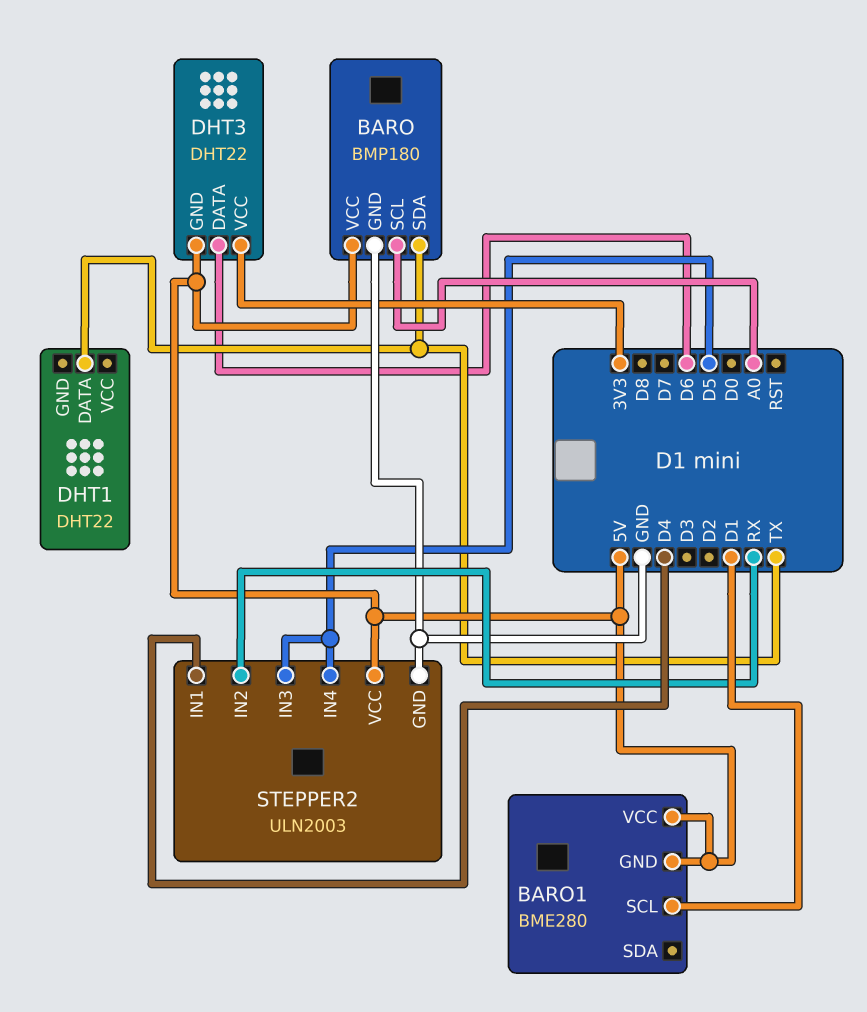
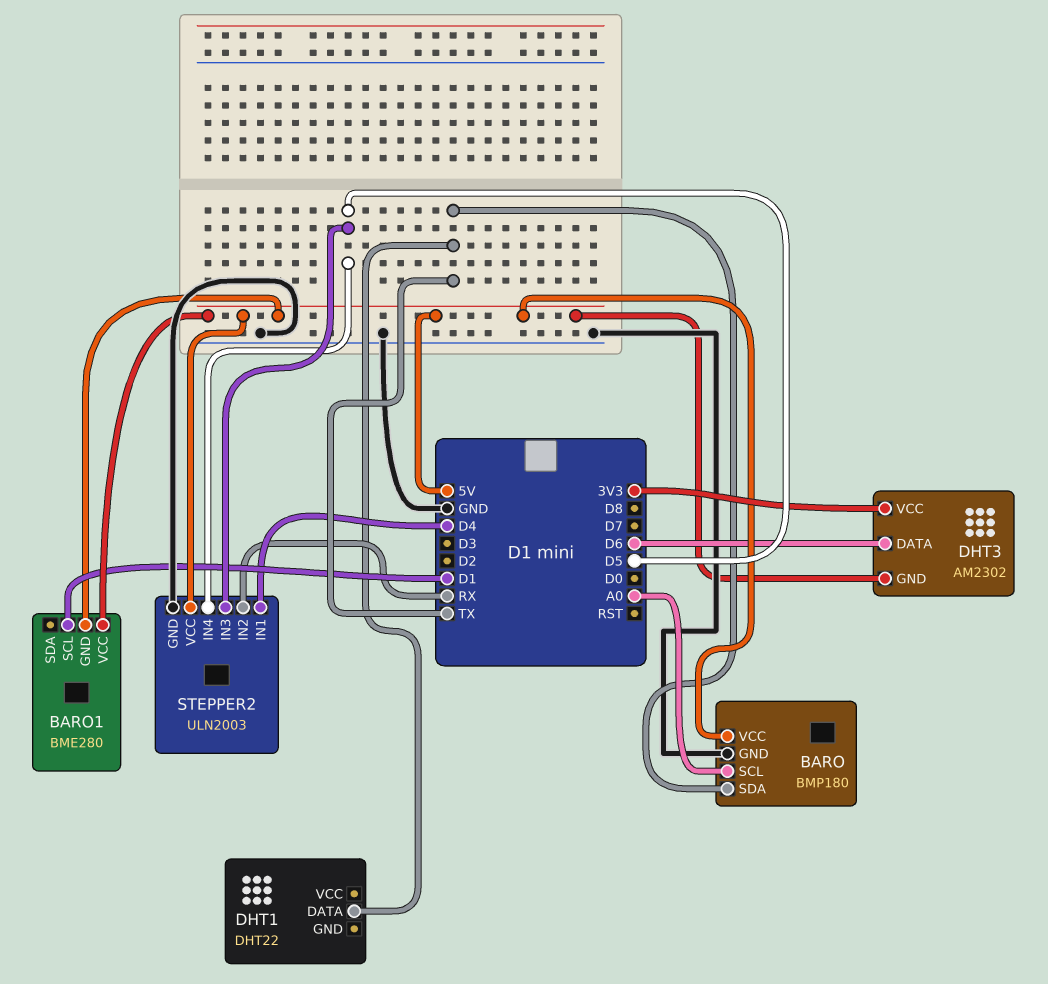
DHT3: DHT22 -> AM2302

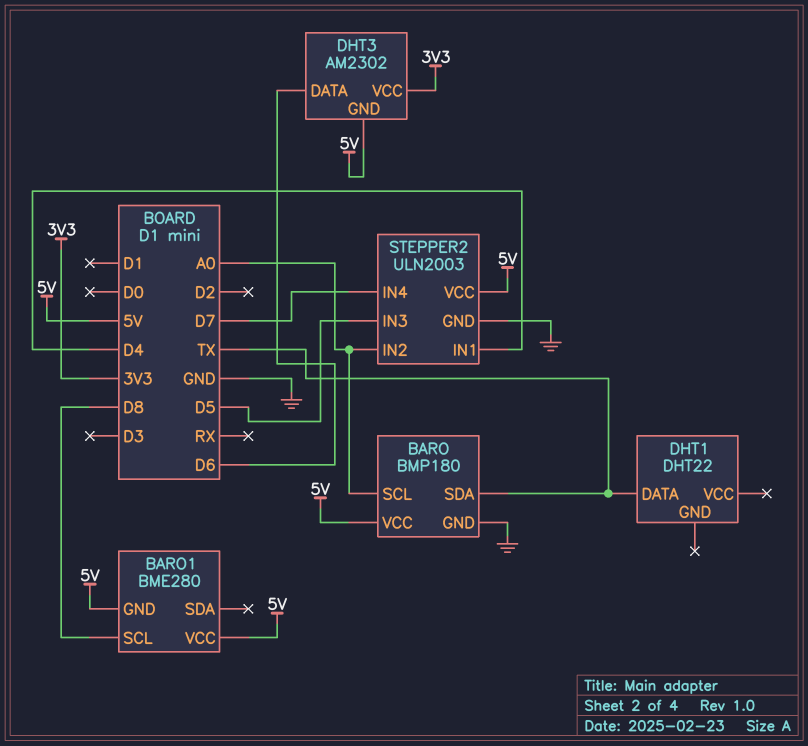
BARO1 pin SCL: D1 -> D8
STEPPER2 pin IN2: RX -> A0
STEPPER2 pin IN4: D5 -> D7

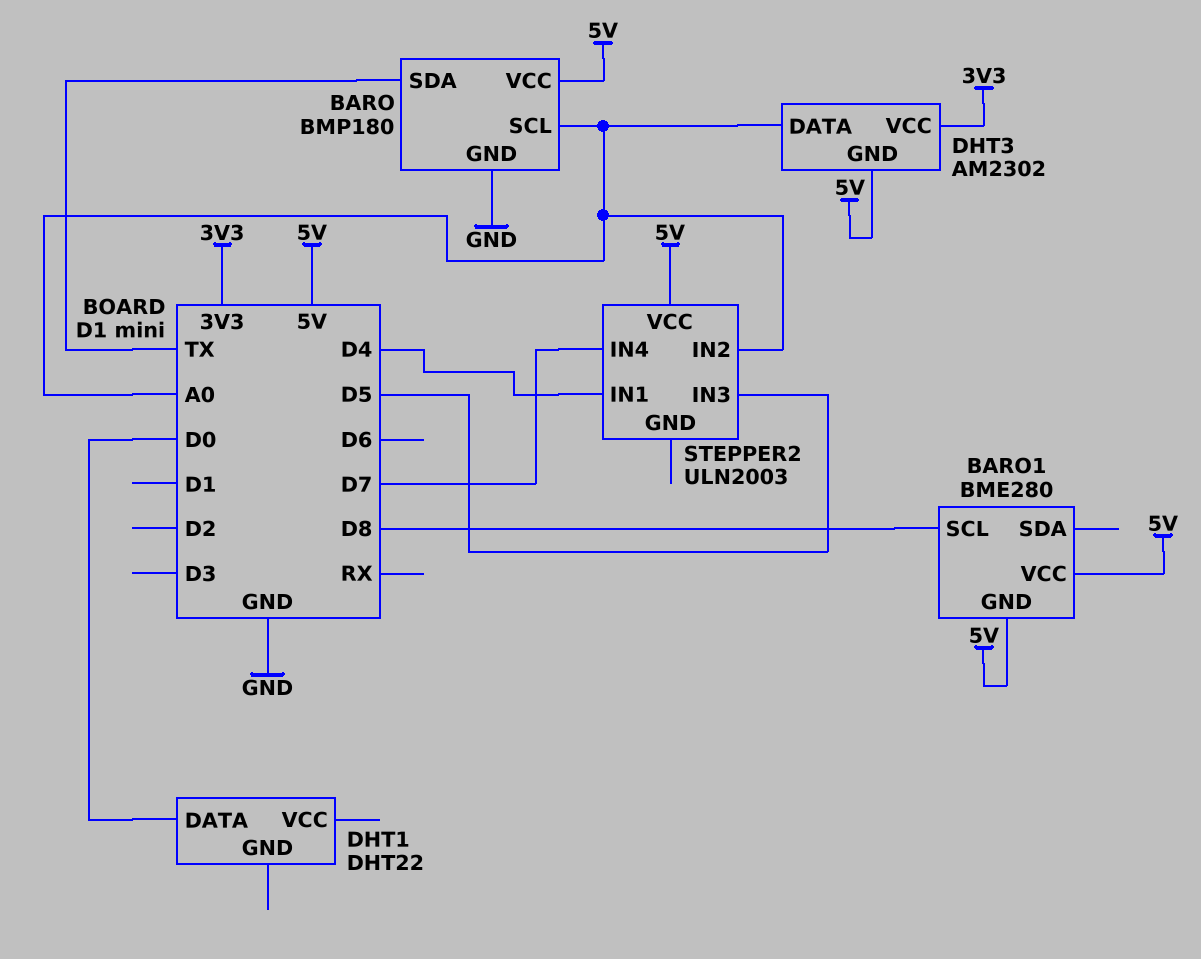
DHT1 pin DATA: TX -> D0
DHT3 pin DATA: D6 -> A0
STEPPER2 pin GND: GND -> none

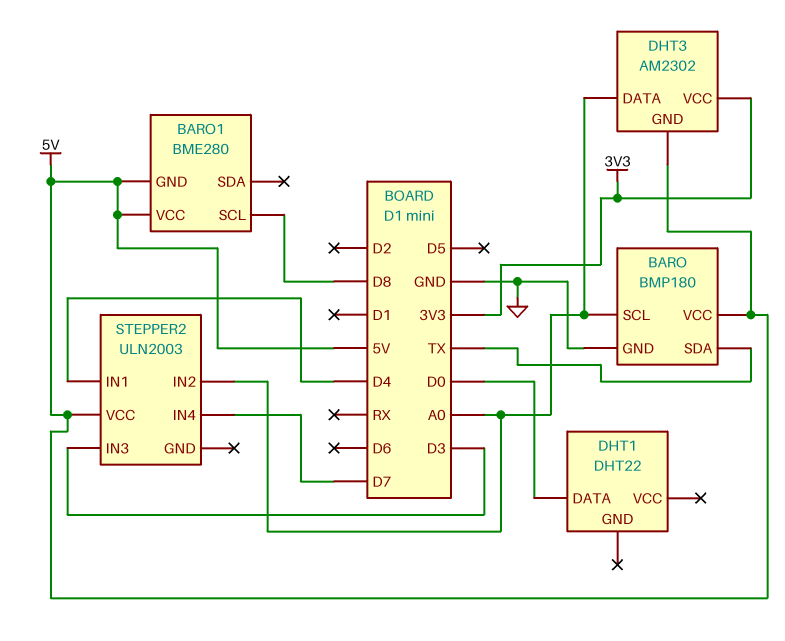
STEPPER2 pin IN3: D5 -> D3

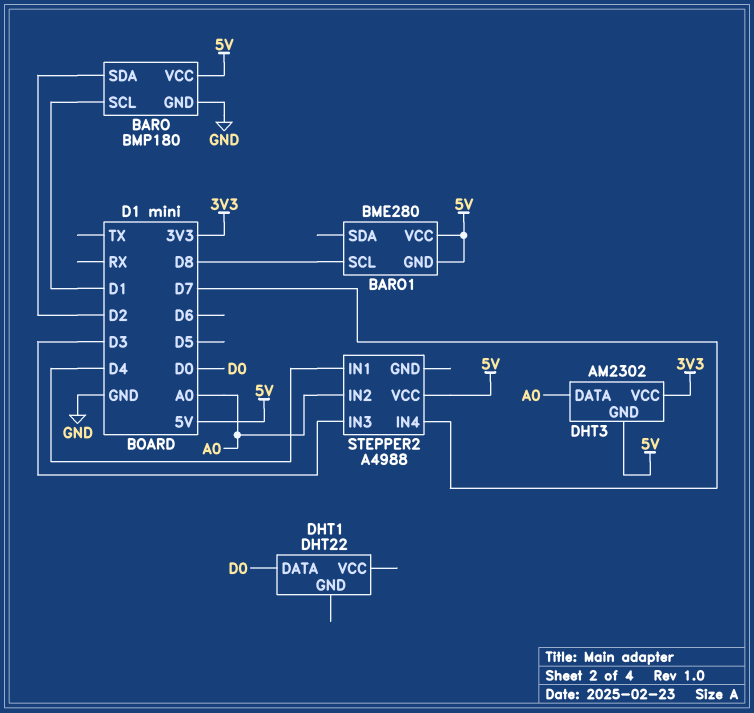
BARO pin SCL: A0 -> D1
BARO pin SDA: TX -> D2
STEPPER2: ULN2003 -> A4988

